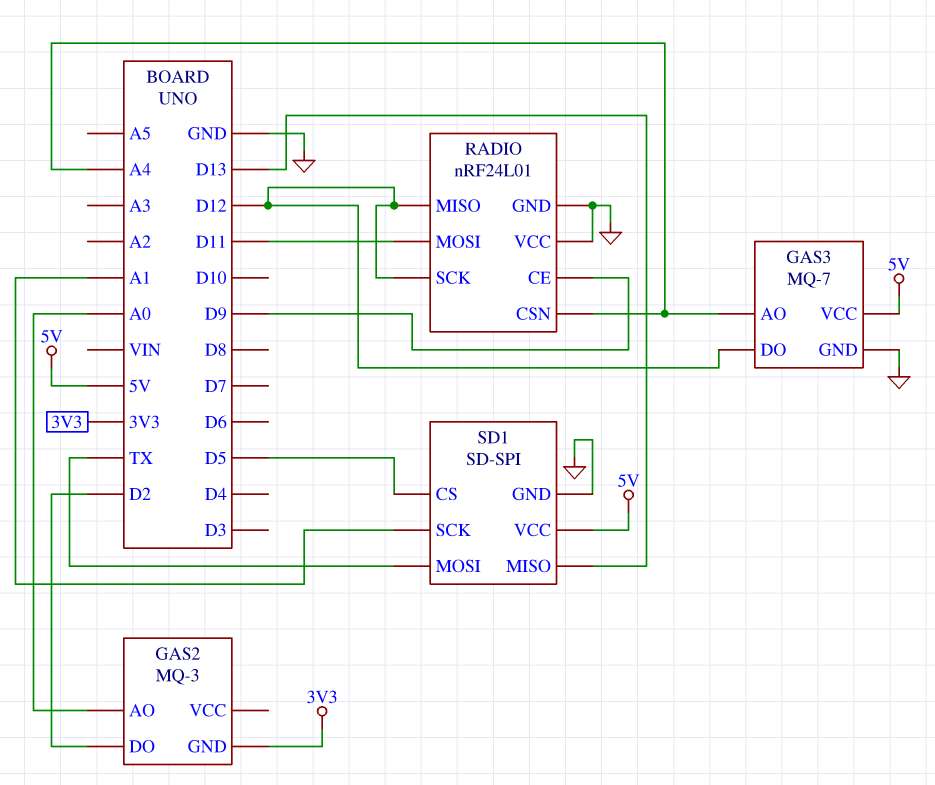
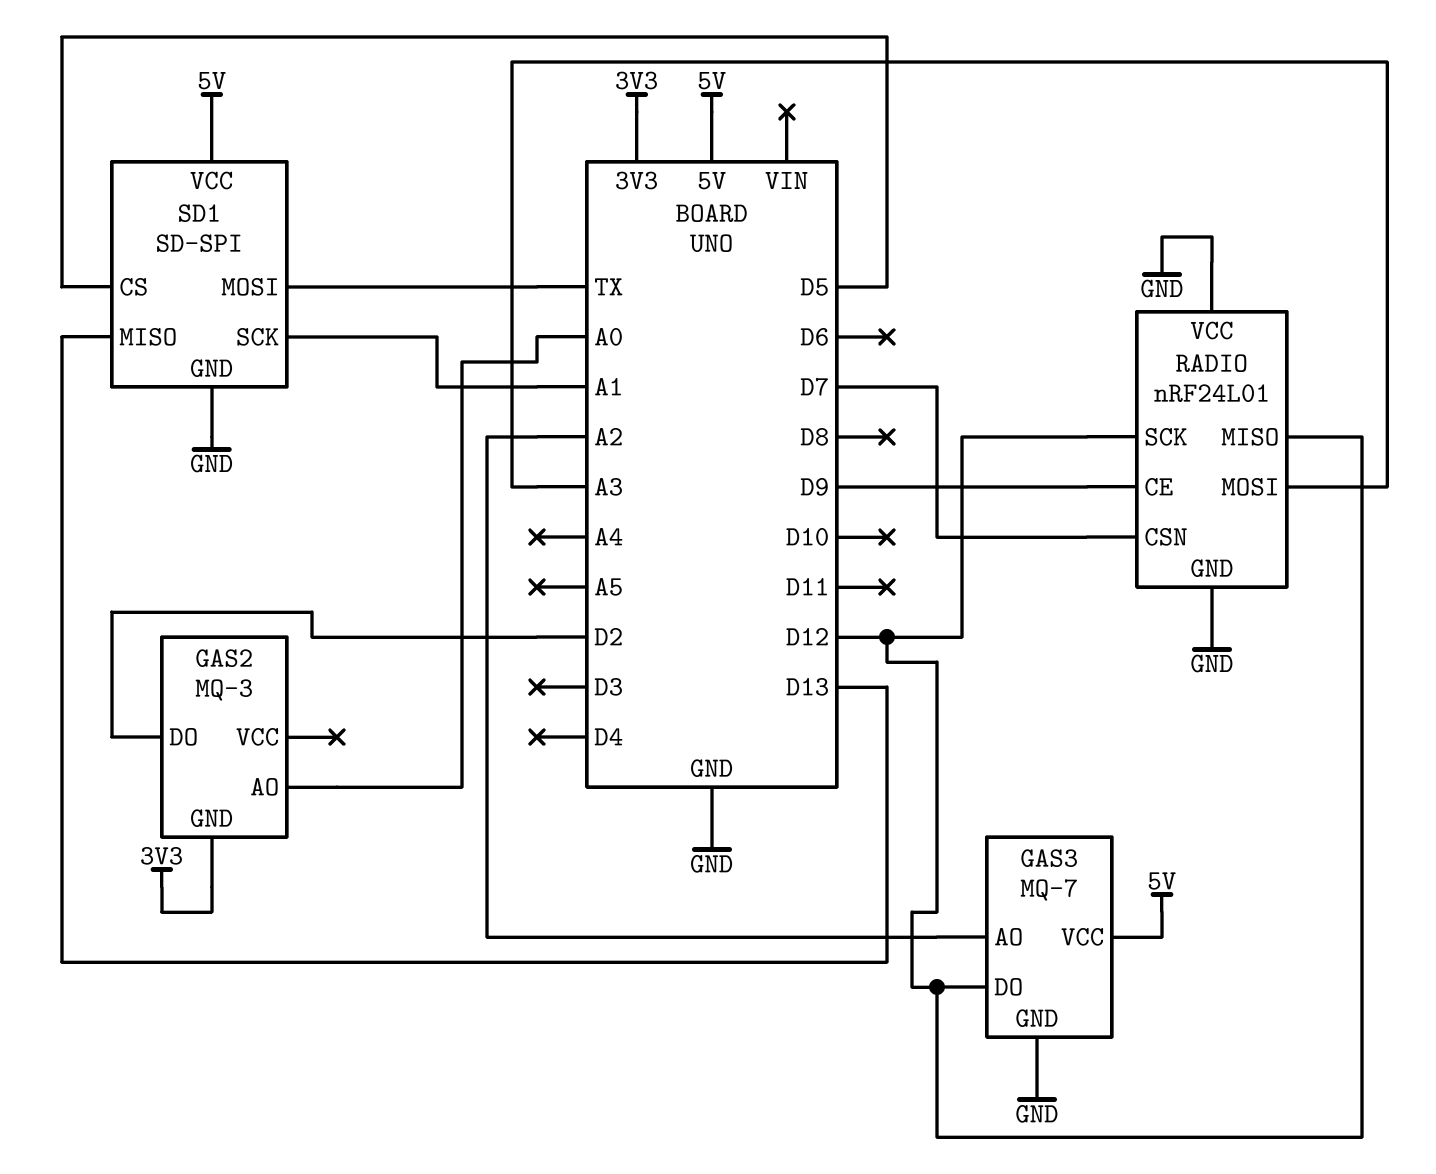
GAS3 pin AO: A4 -> A2
RADIO pin CSN: A4 -> D7
RADIO pin MOSI: D11 -> A3

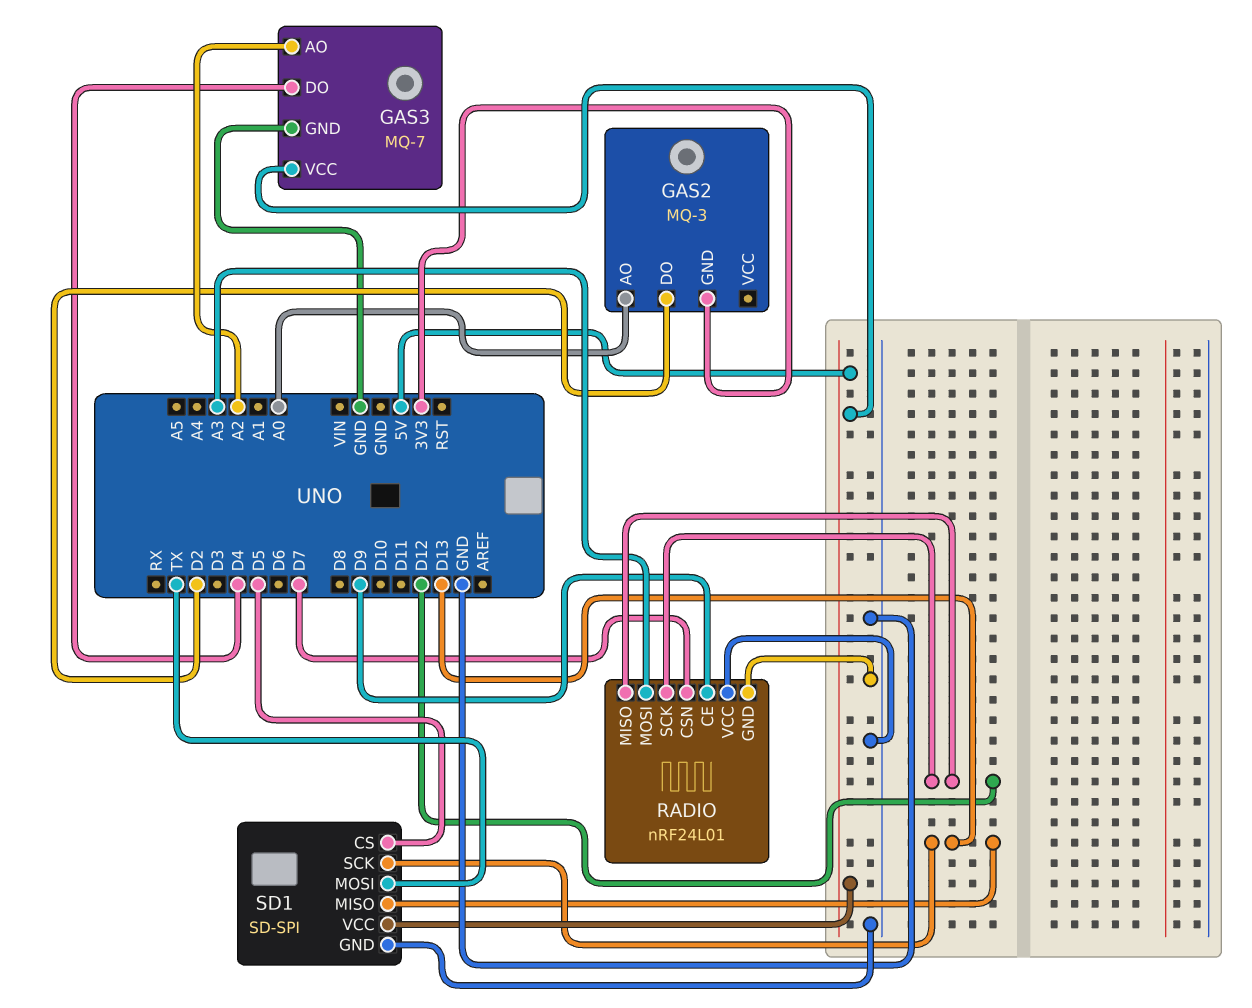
GAS3 pin DO: D12 -> D4
SD1 pin SCK: A1 -> D13

